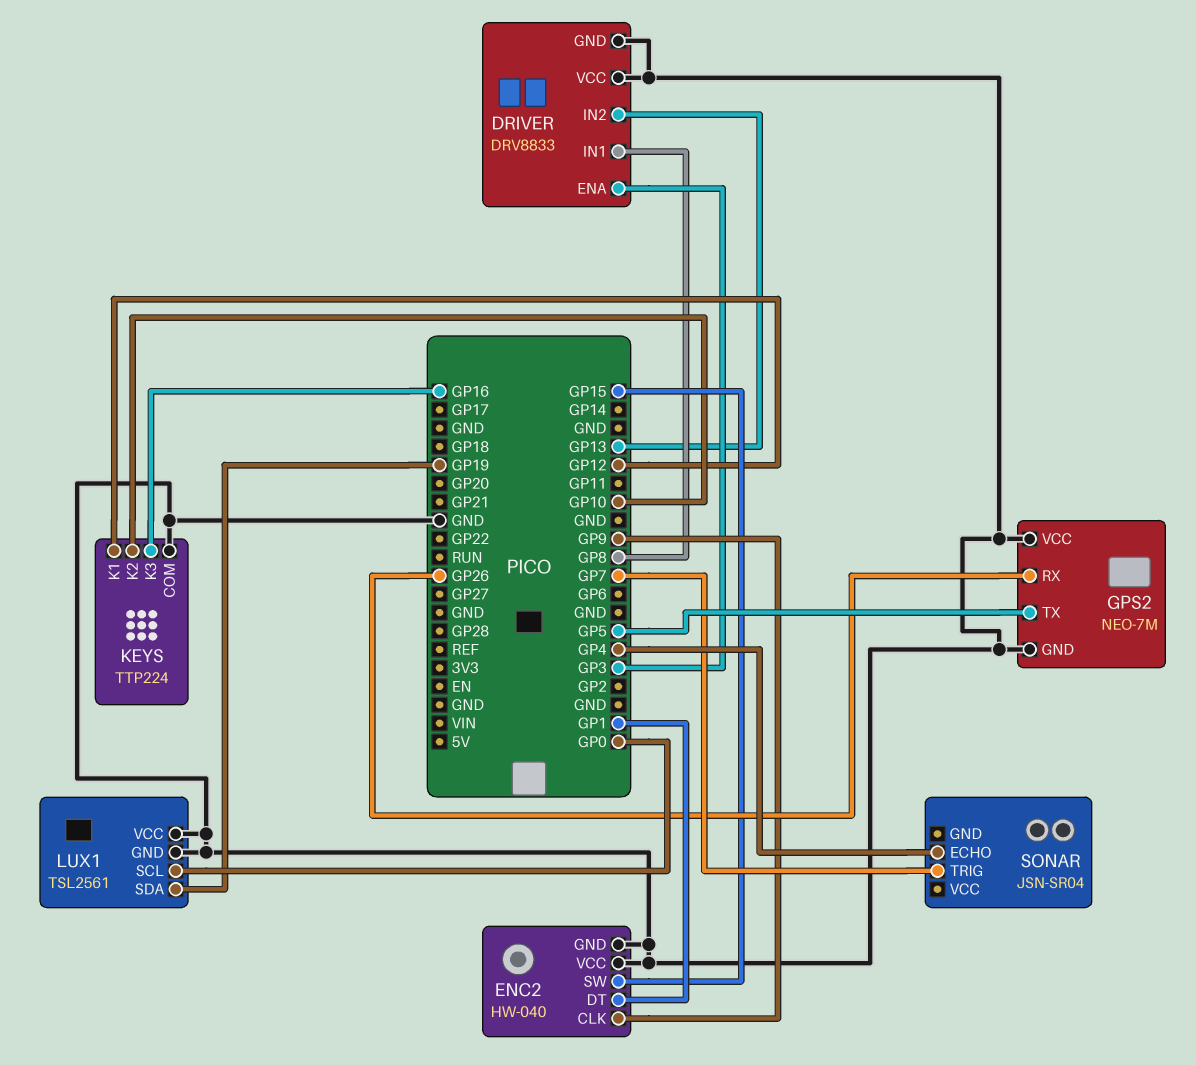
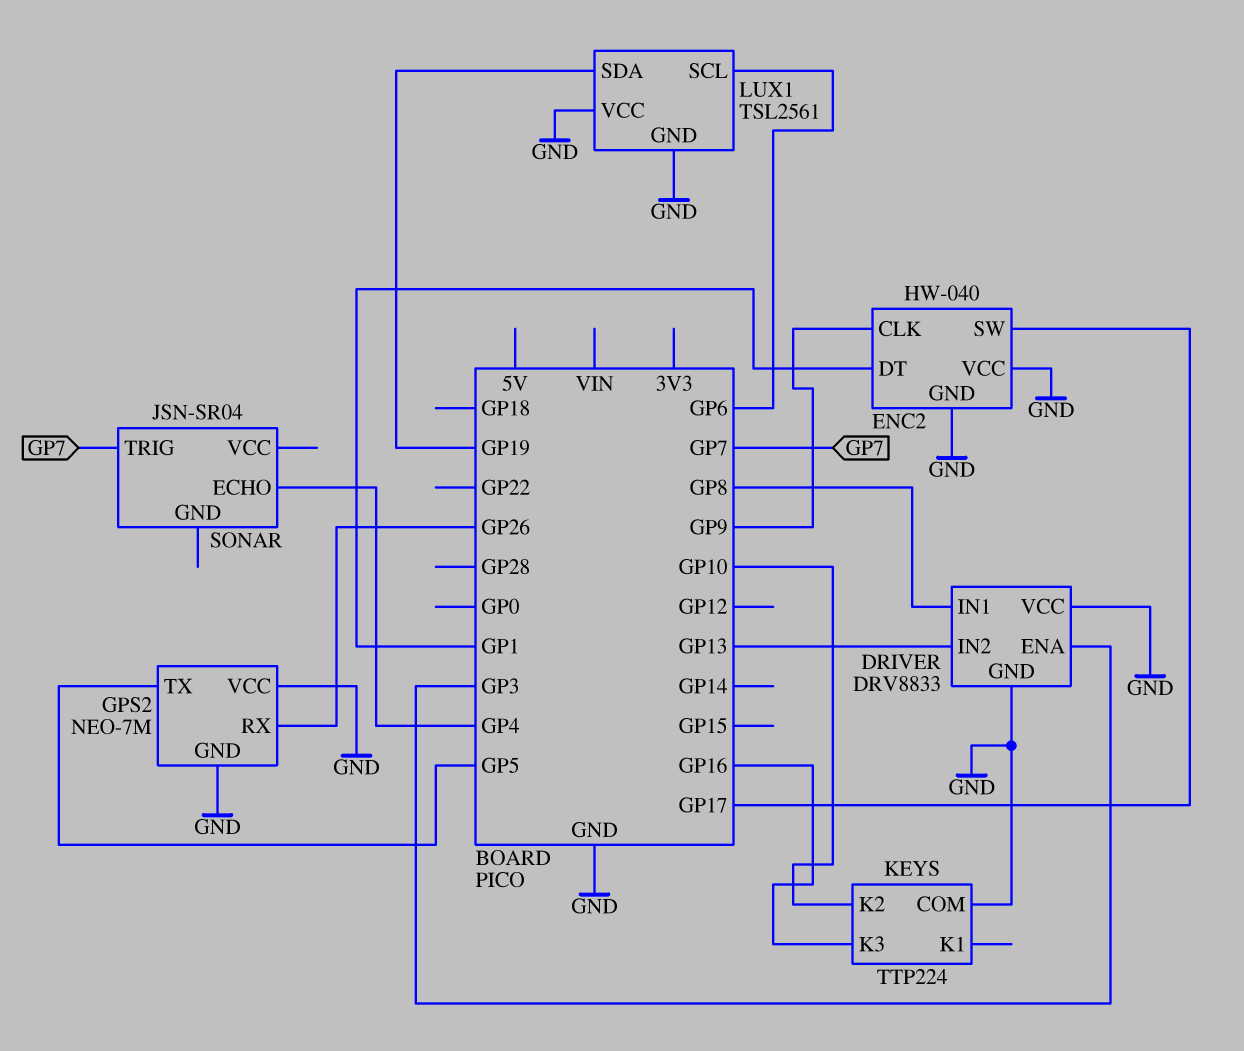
ENC2 pin SW: GP15 -> GP17
KEYS pin K1: GP12 -> none
LUX1 pin SCL: GP0 -> GP6

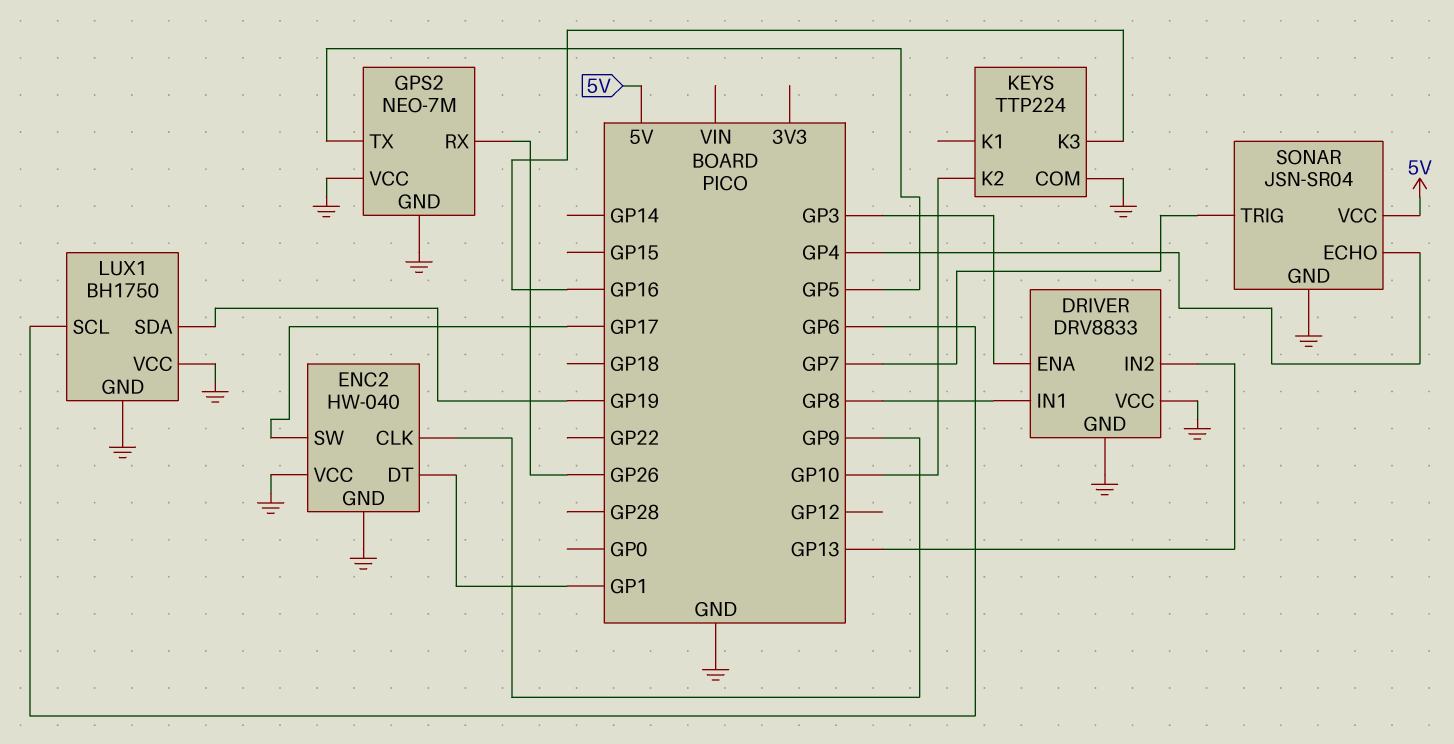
LUX1: TSL2561 -> BH1750
SONAR pin GND: none -> GND
SONAR pin VCC: none -> 5V

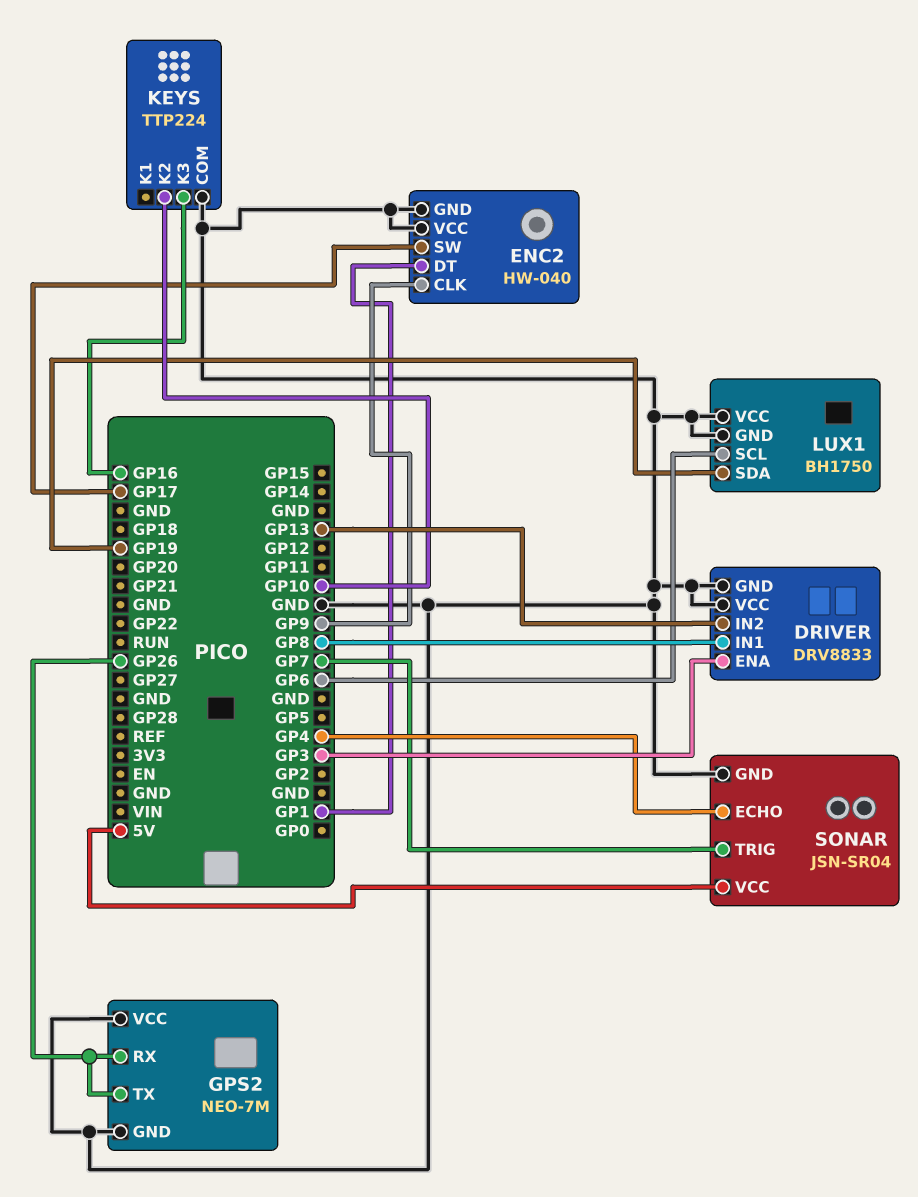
GPS2 pin TX: GP5 -> GP26

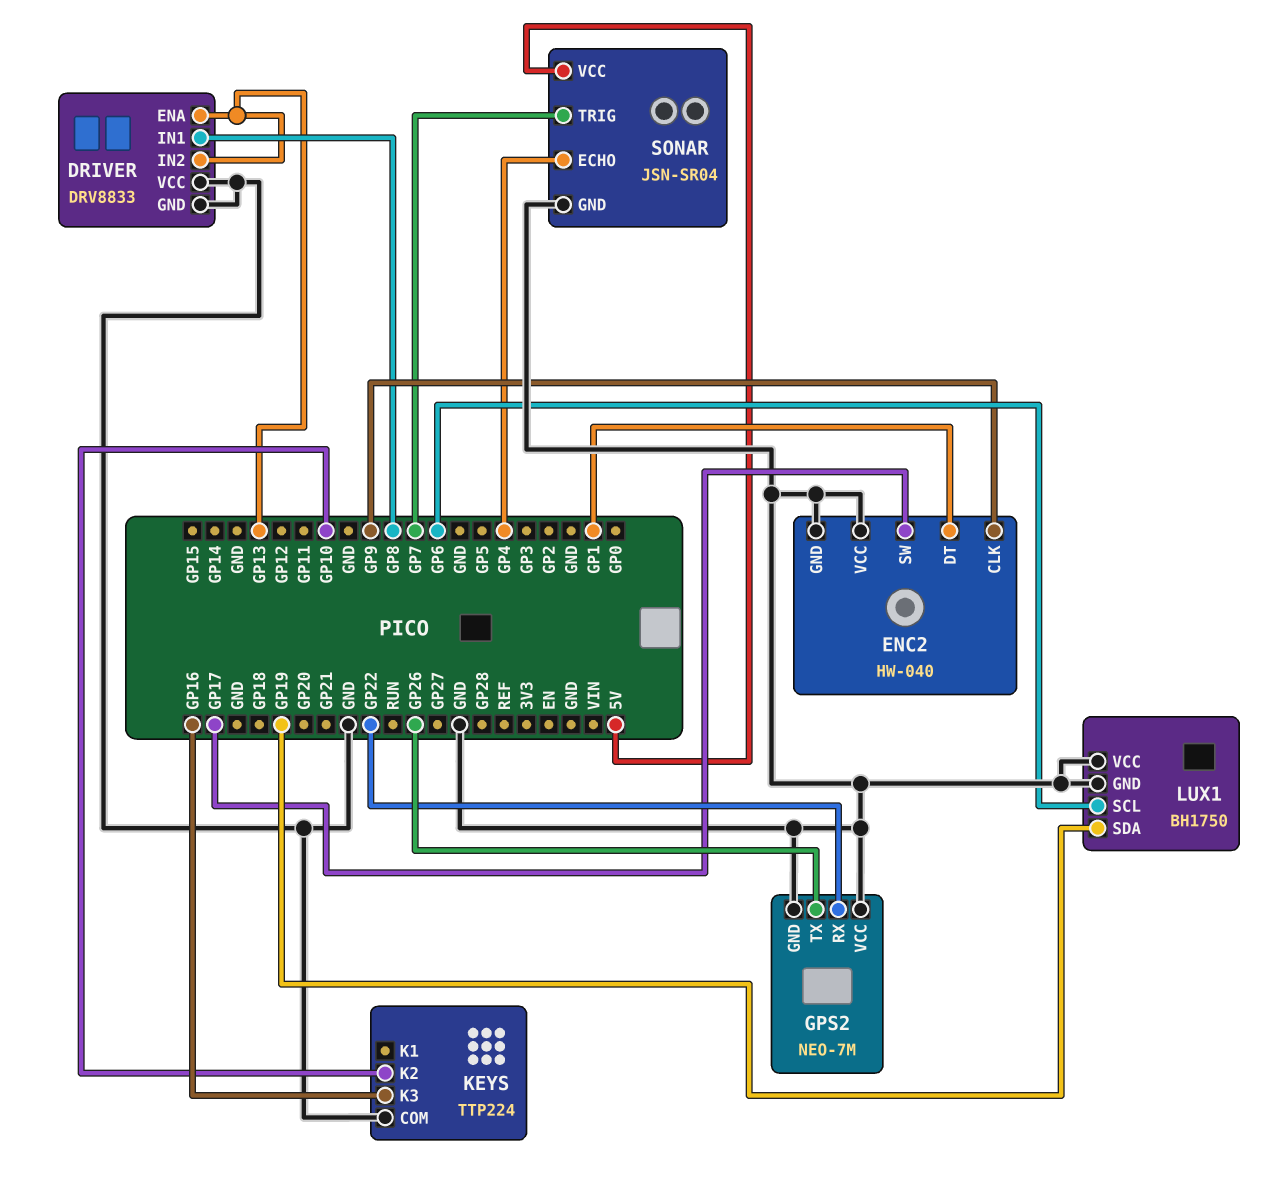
DRIVER pin ENA: GP3 -> GP13
GPS2 pin RX: GP26 -> GP22

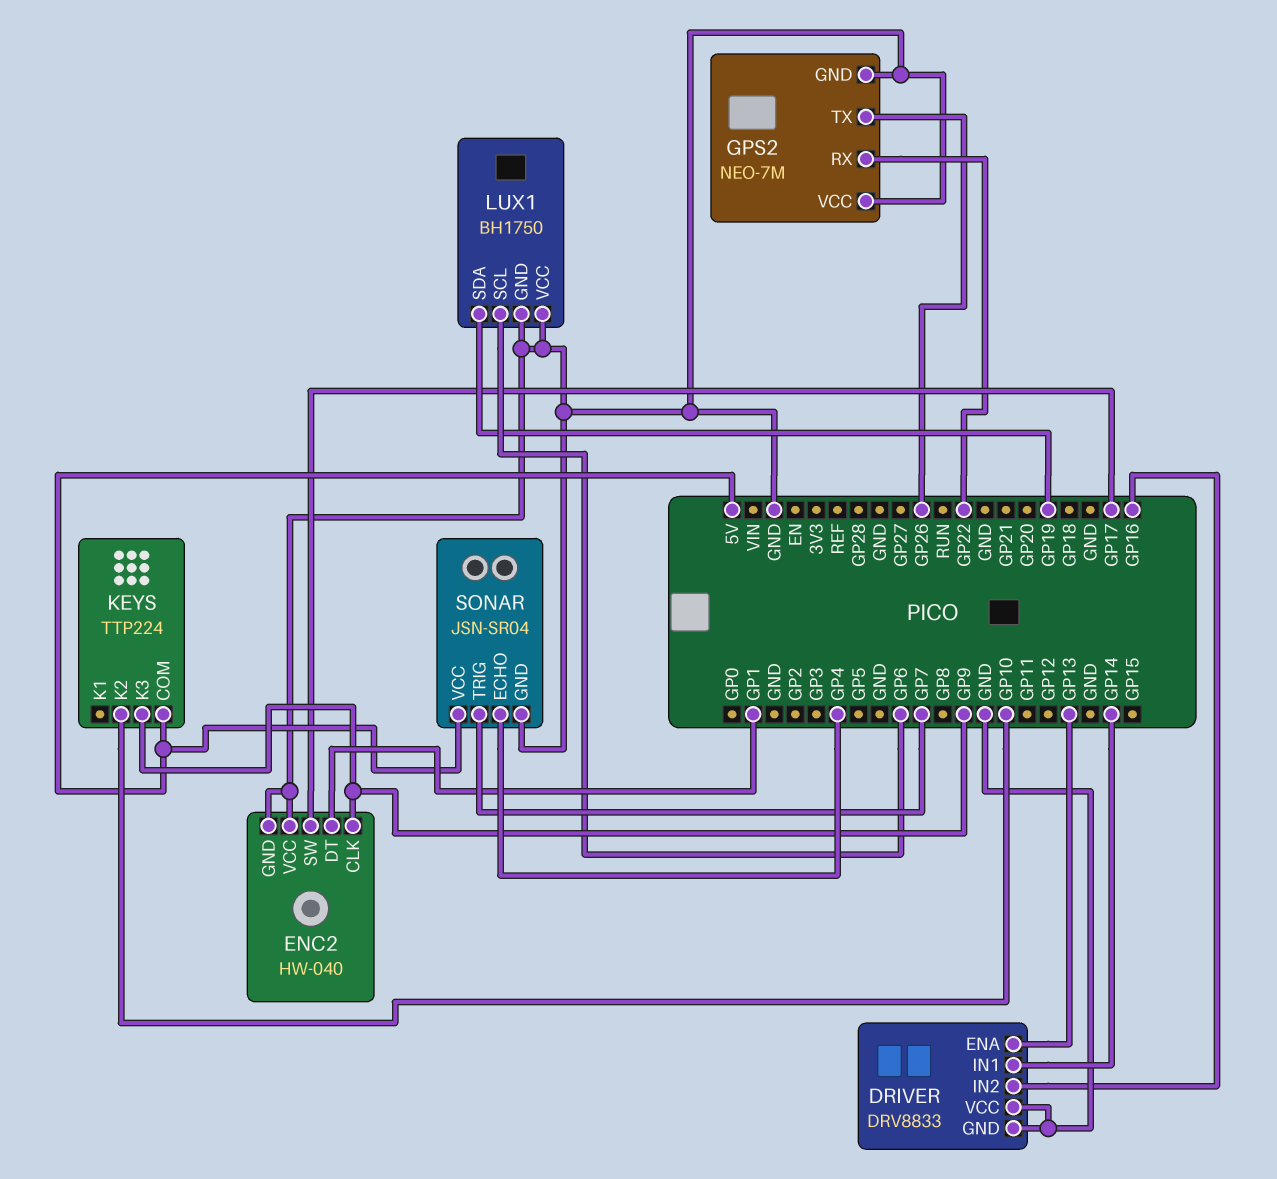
DRIVER pin IN1: GP8 -> GP14
DRIVER pin IN2: GP13 -> GP16
KEYS pin COM: GND -> 5V
KEYS pin K3: GP16 -> GP9

